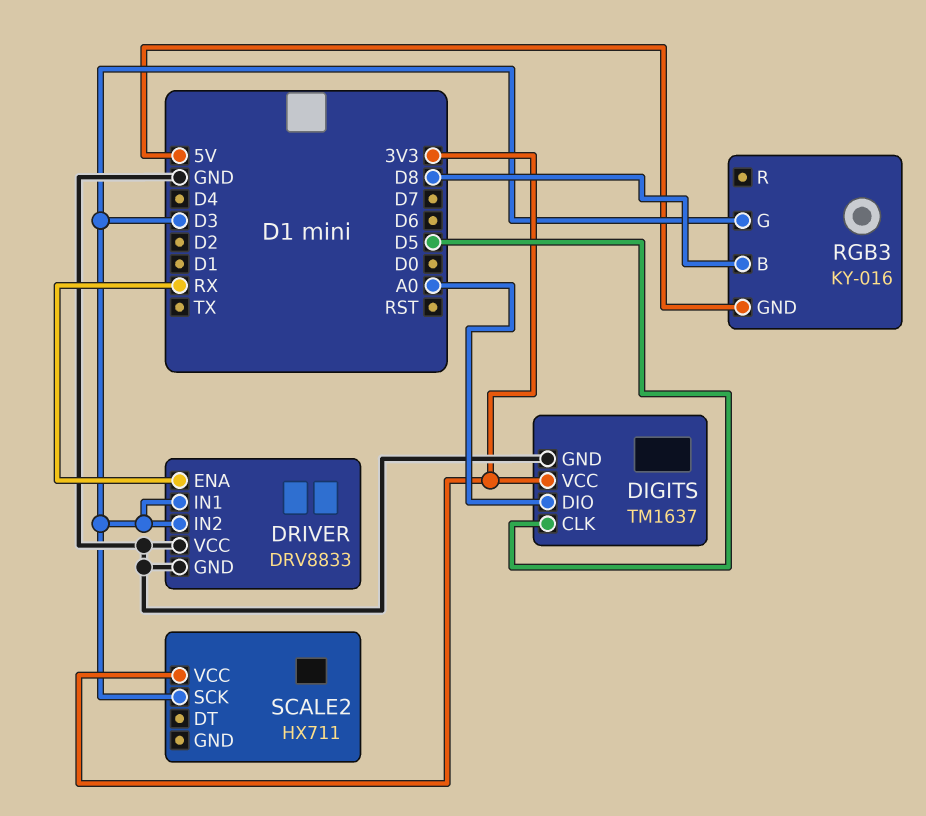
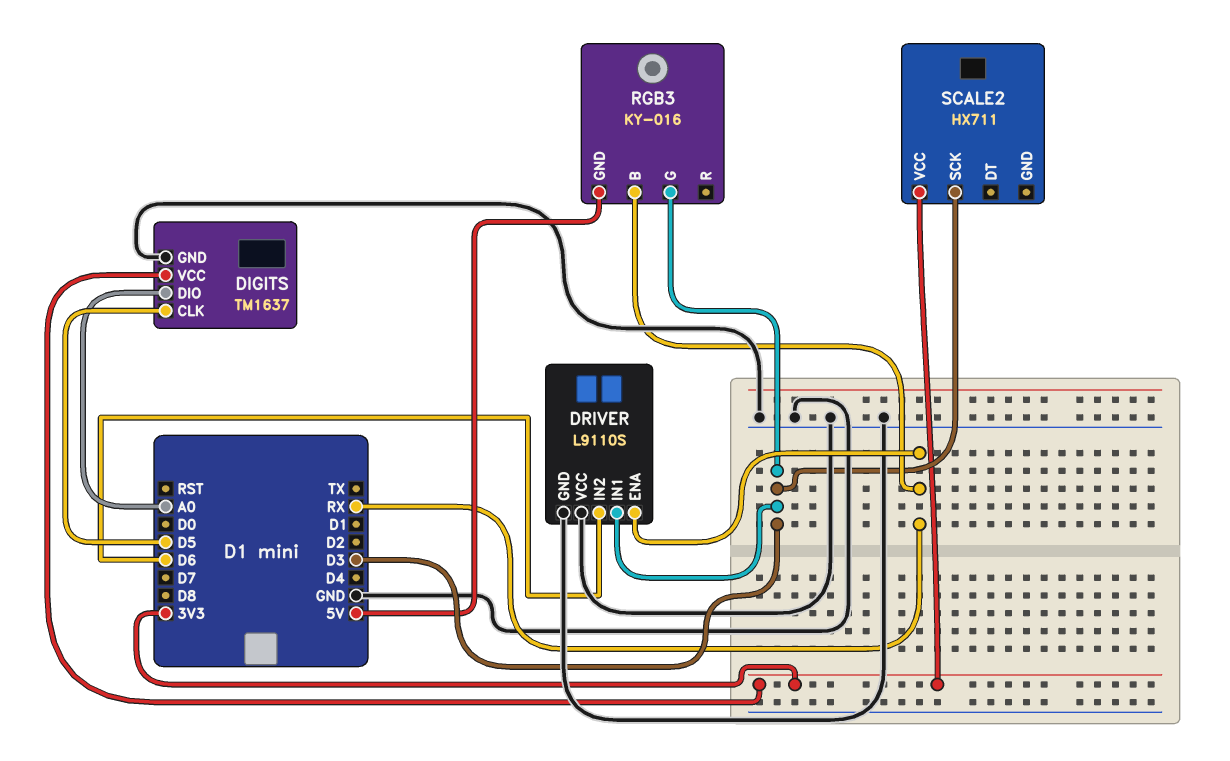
DRIVER: DRV8833 -> L9110S
DRIVER pin IN2: D3 -> D6
RGB3 pin B: D8 -> RX

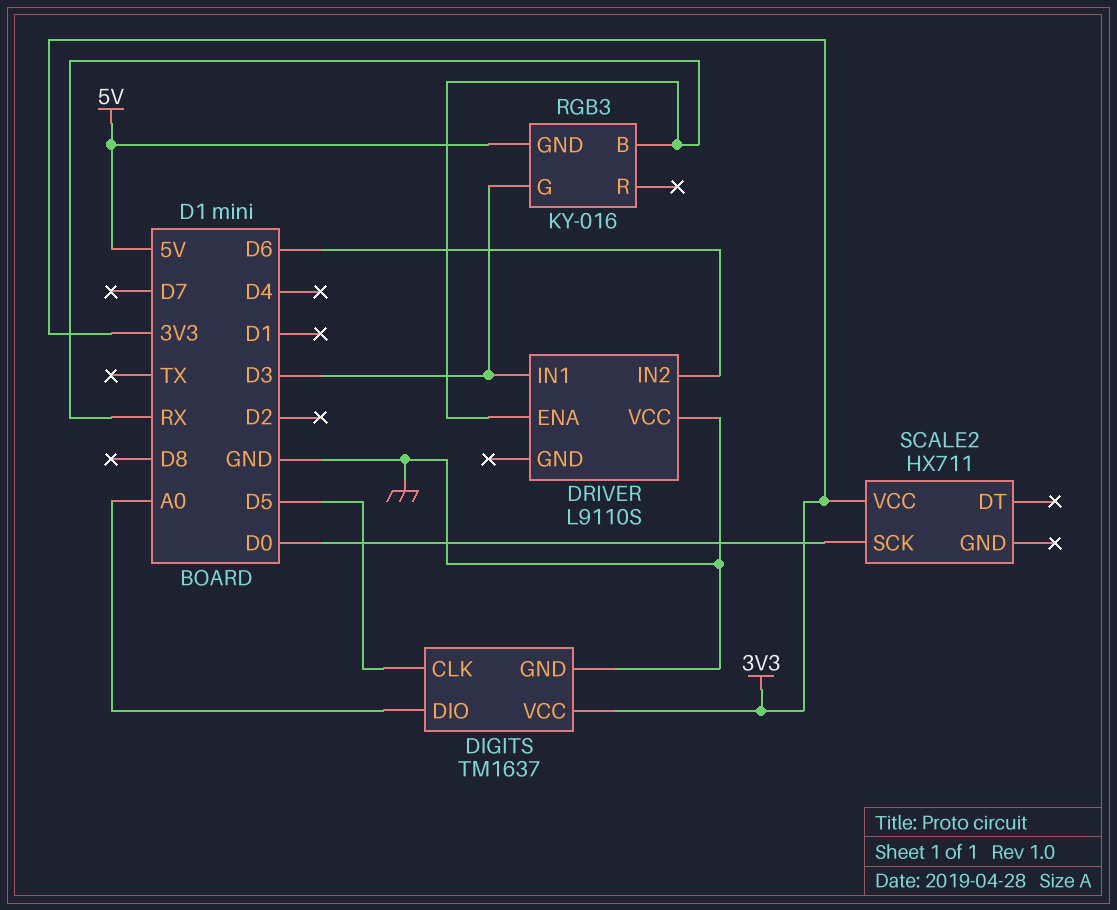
DRIVER pin GND: GND -> none
SCALE2 pin SCK: D3 -> D0

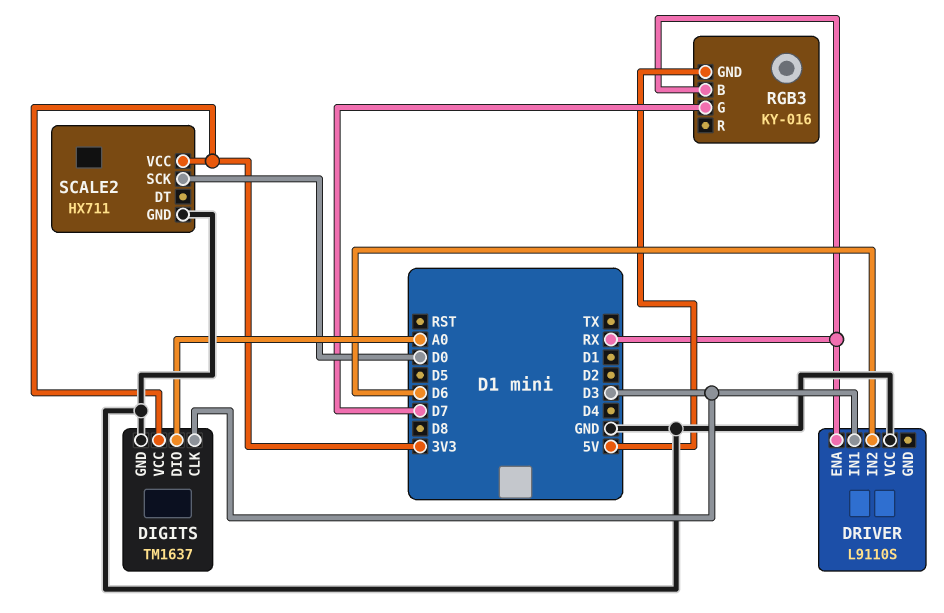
DIGITS pin CLK: D5 -> D3
RGB3 pin G: D3 -> D7
SCALE2 pin GND: none -> GND

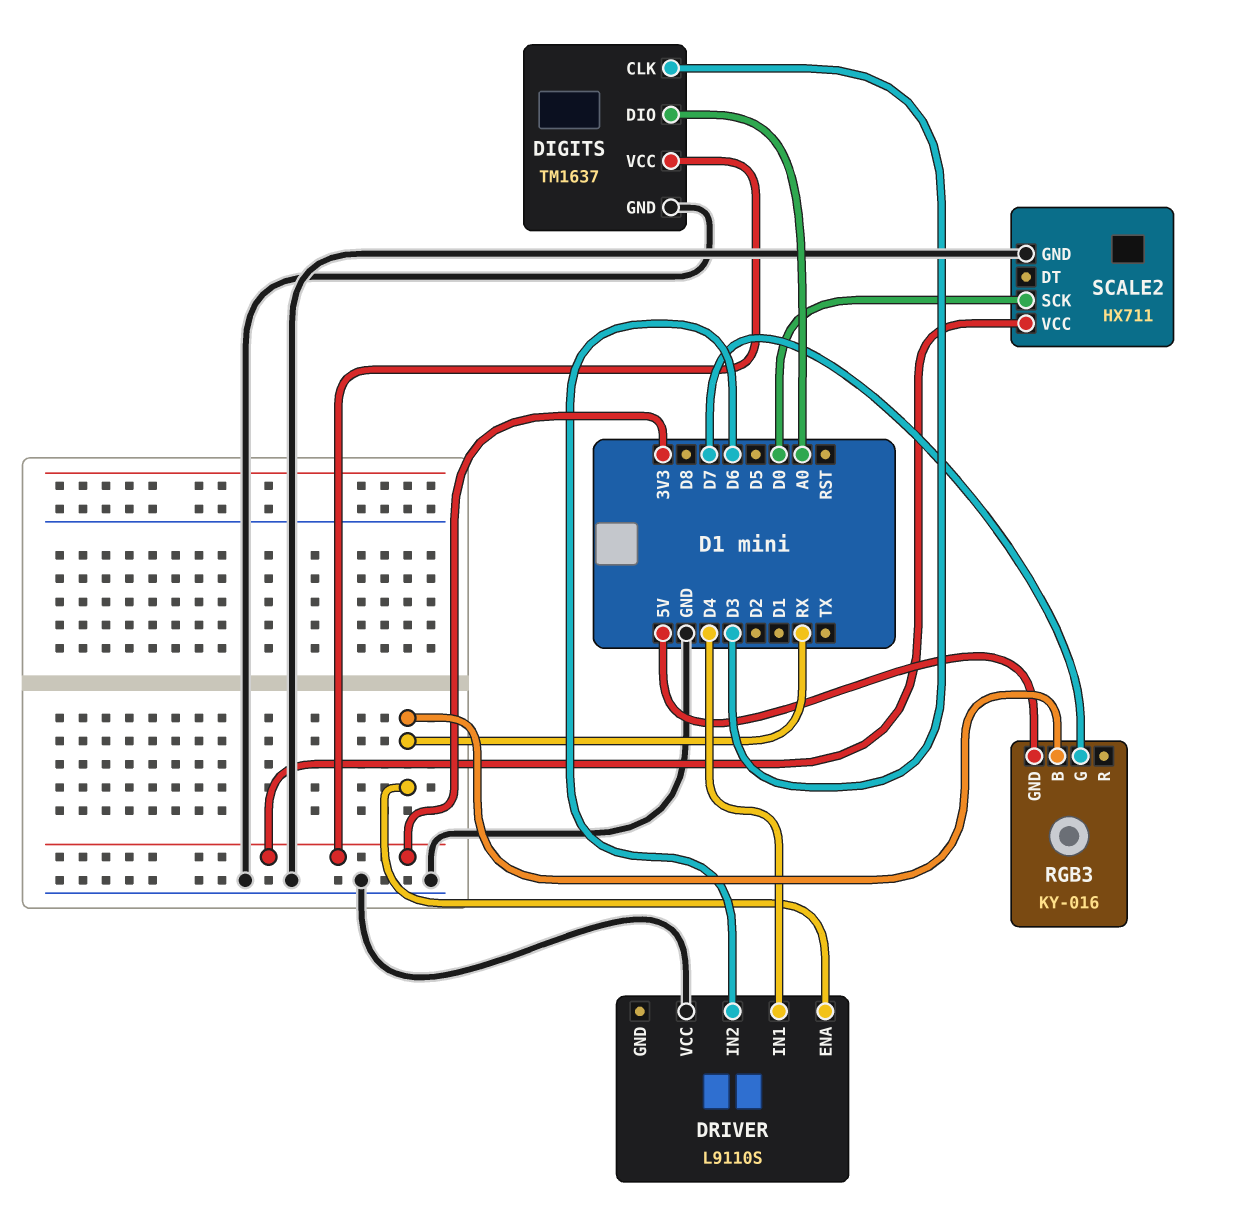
DRIVER pin IN1: D3 -> D4

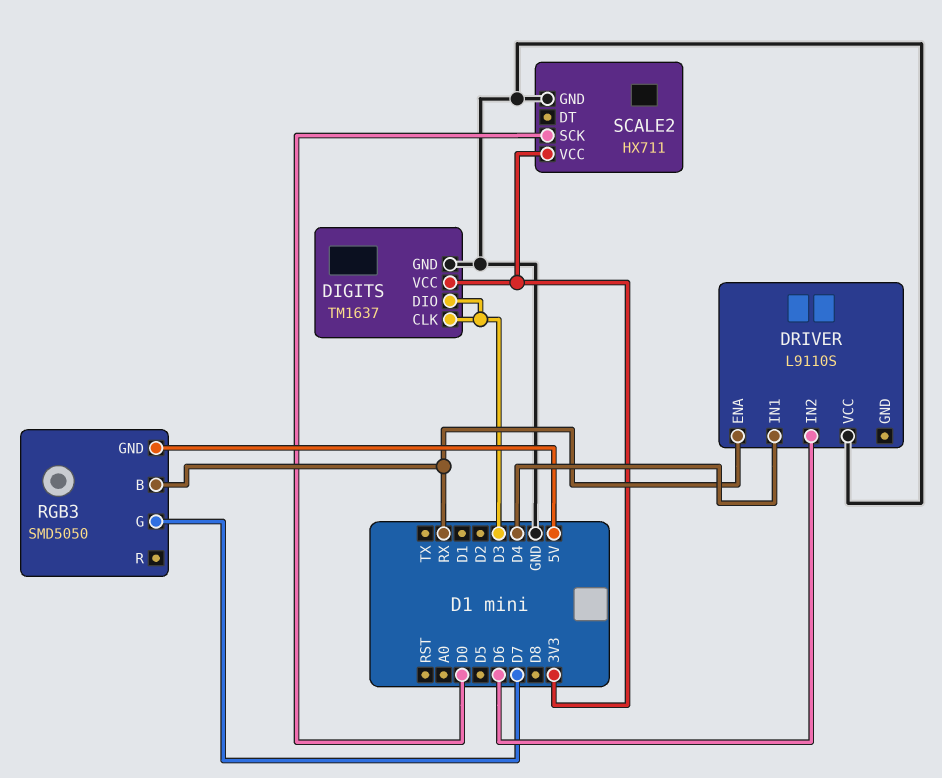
DIGITS pin DIO: A0 -> D3
RGB3: KY-016 -> SMD5050

